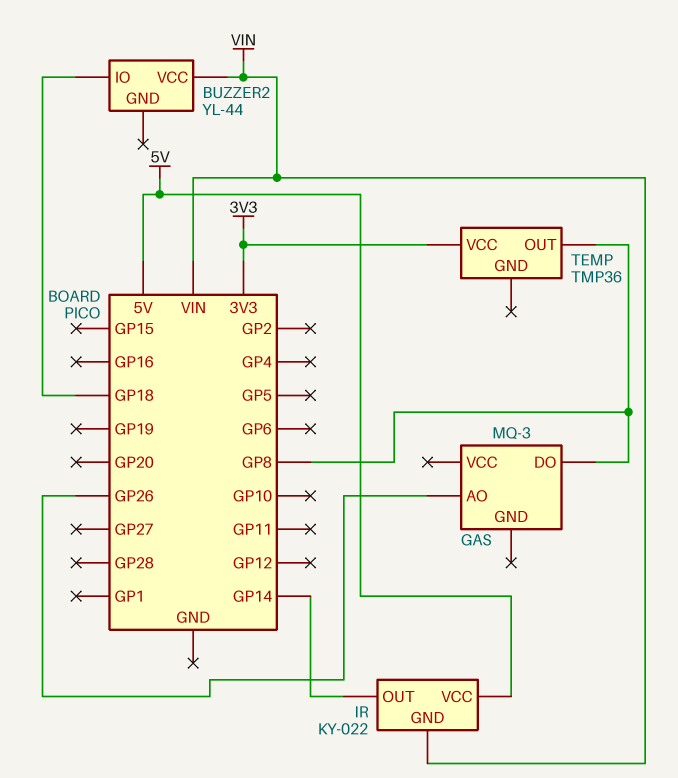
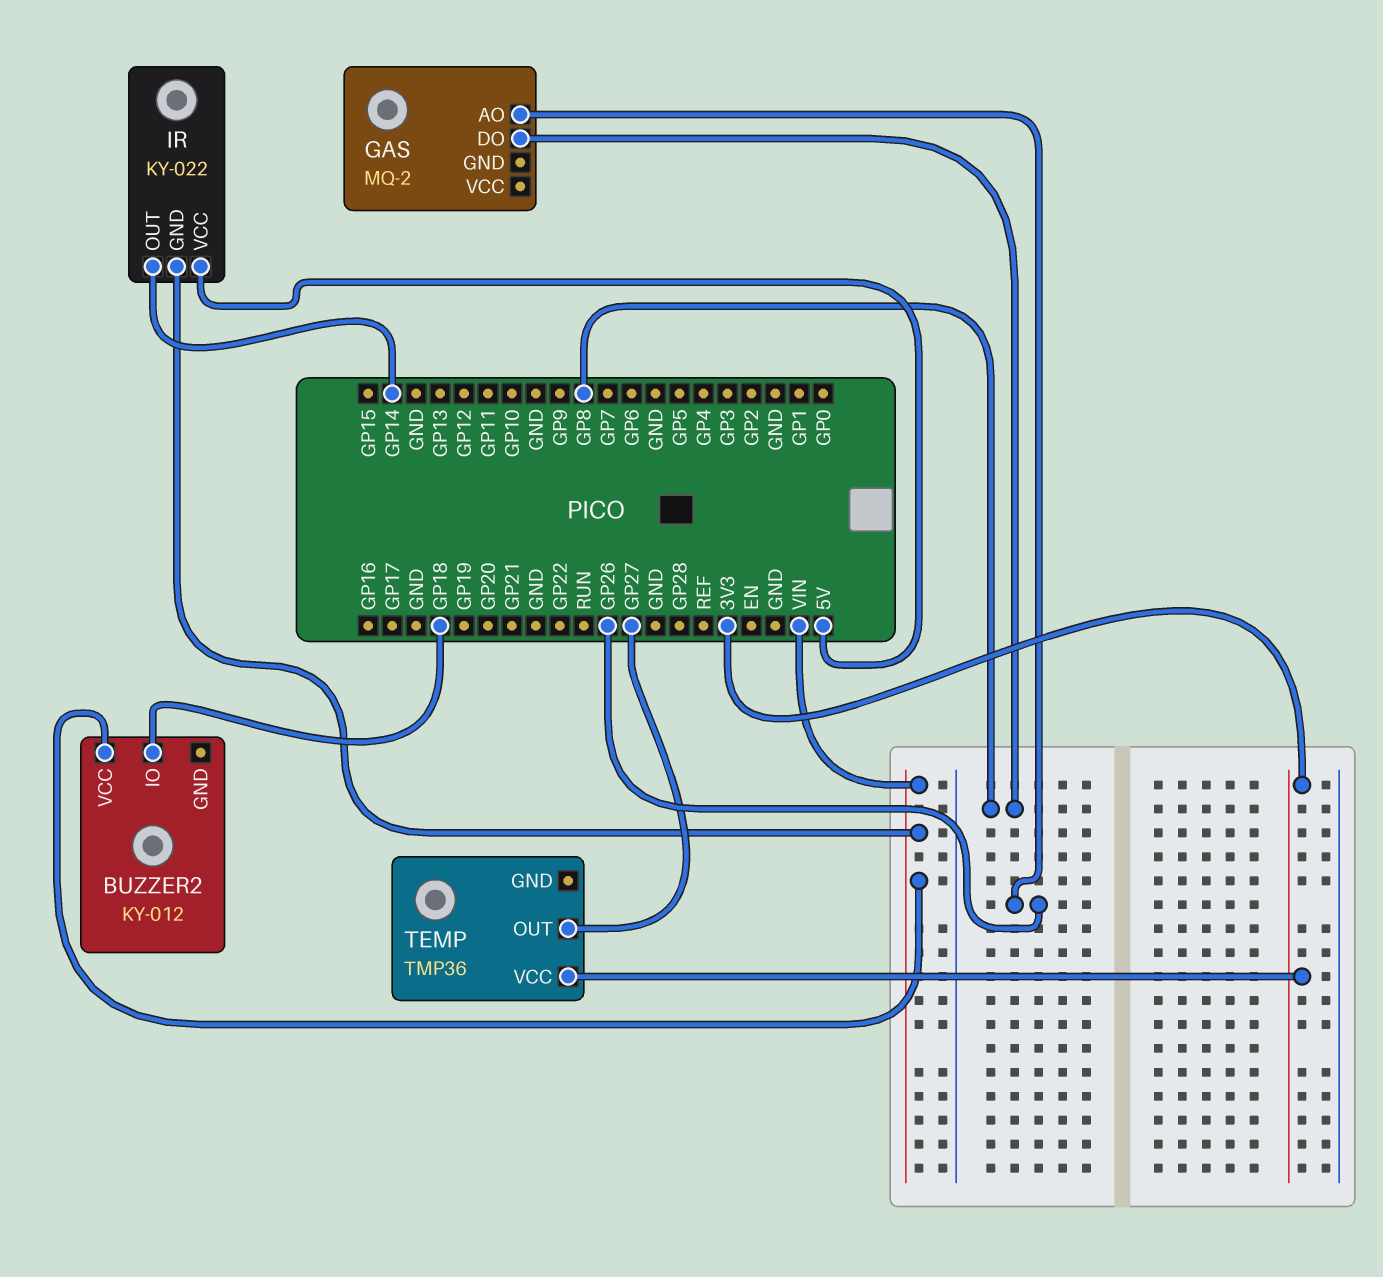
BUZZER2: YL-44 -> KY-012
GAS: MQ-3 -> MQ-2
TEMP pin OUT: GP8 -> GP27

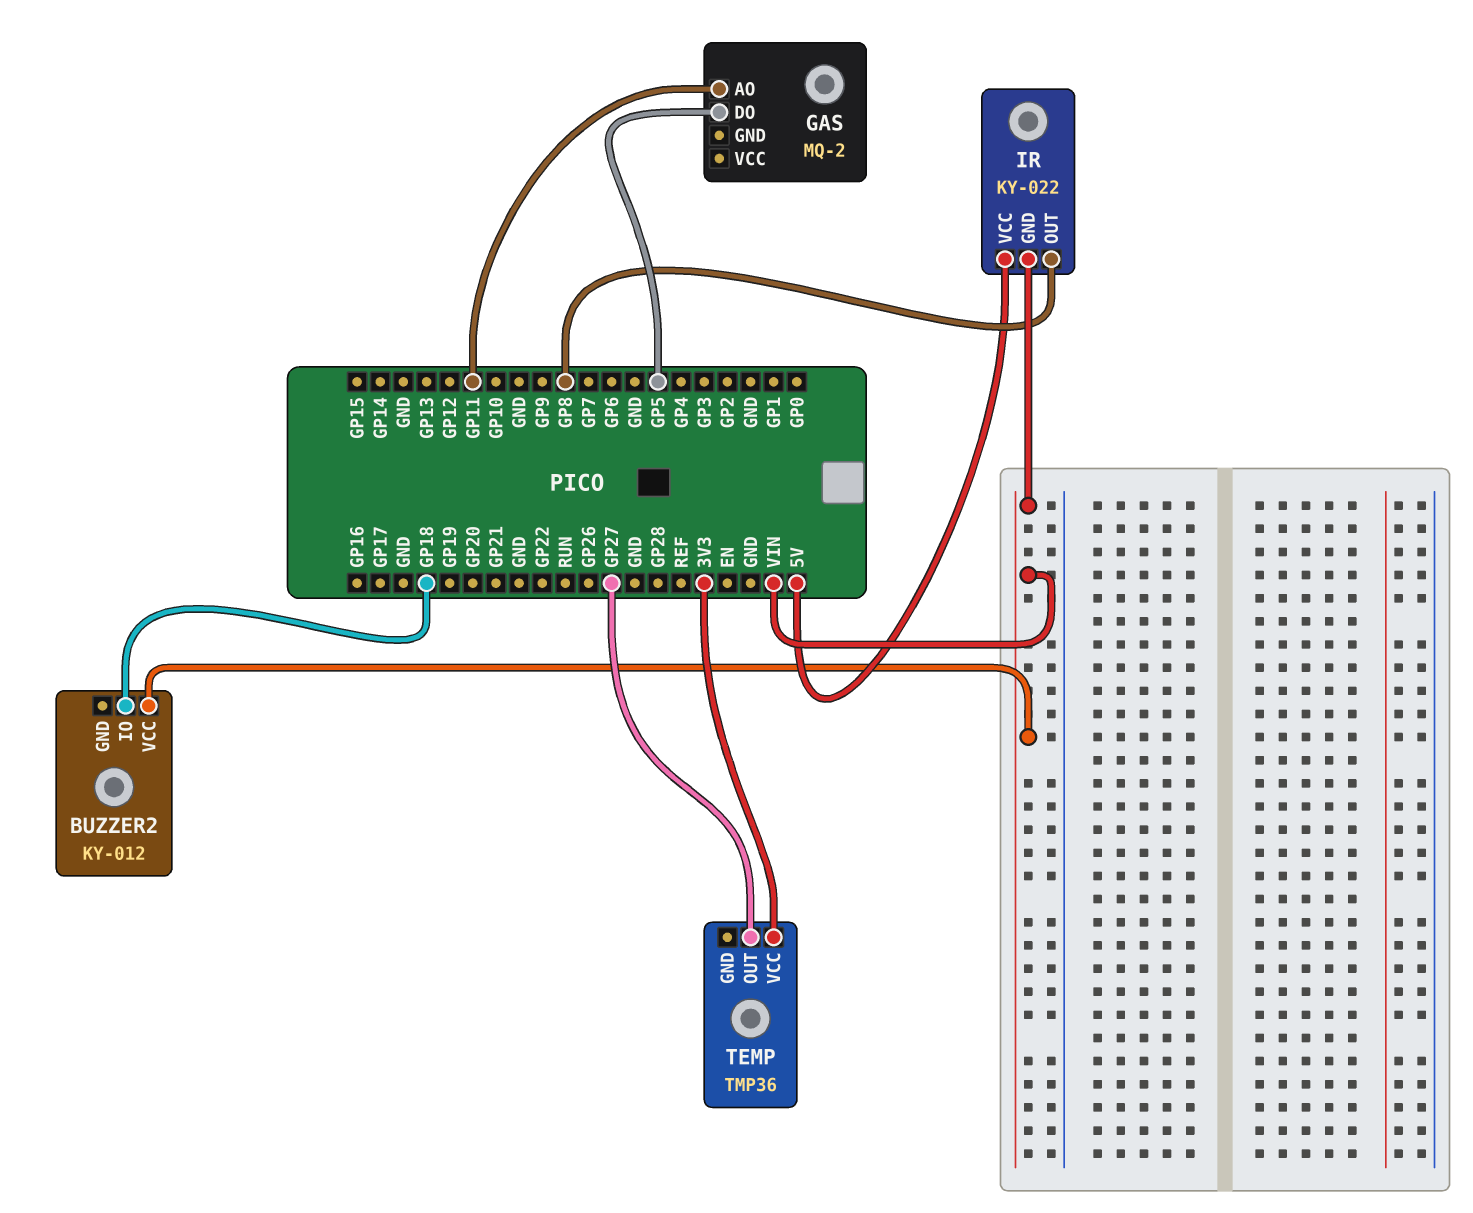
GAS pin AO: GP26 -> GP11
GAS pin DO: GP8 -> GP5
IR pin OUT: GP14 -> GP8

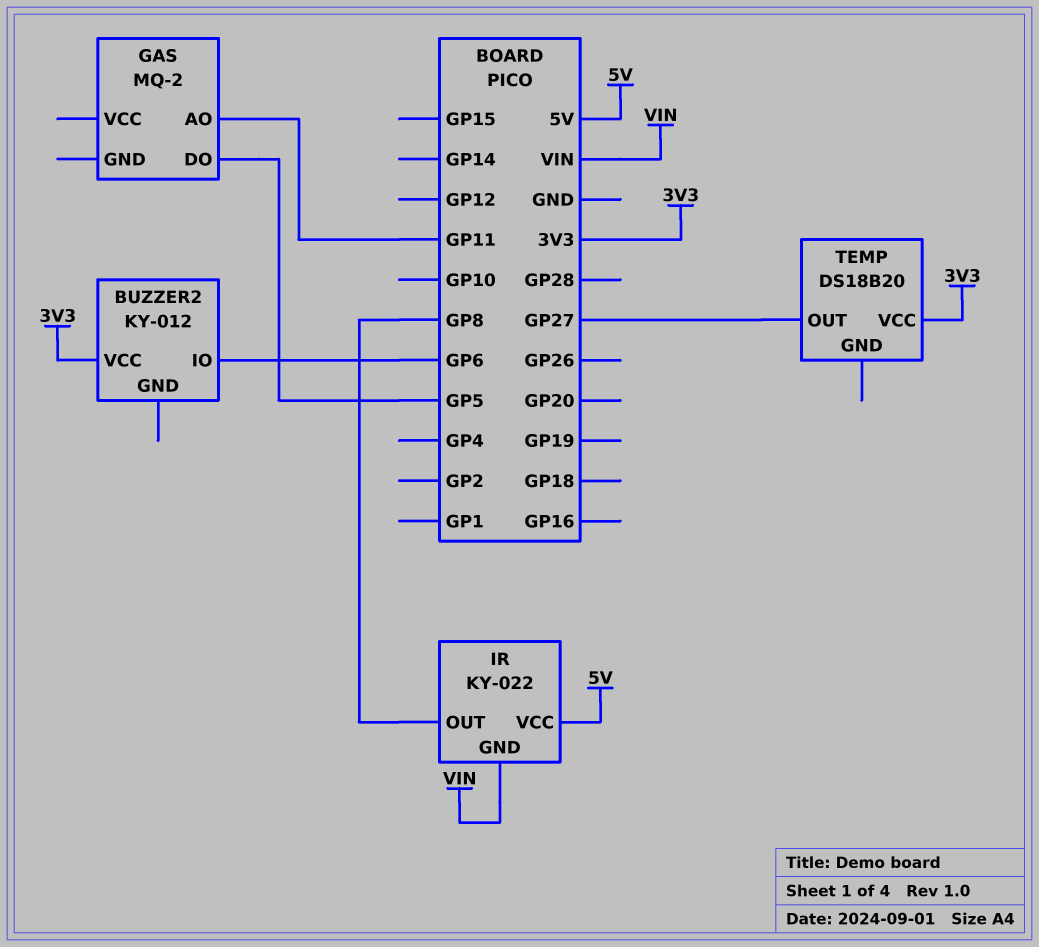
BUZZER2 pin IO: GP18 -> GP6
BUZZER2 pin VCC: VIN -> 3V3
TEMP: TMP36 -> DS18B20

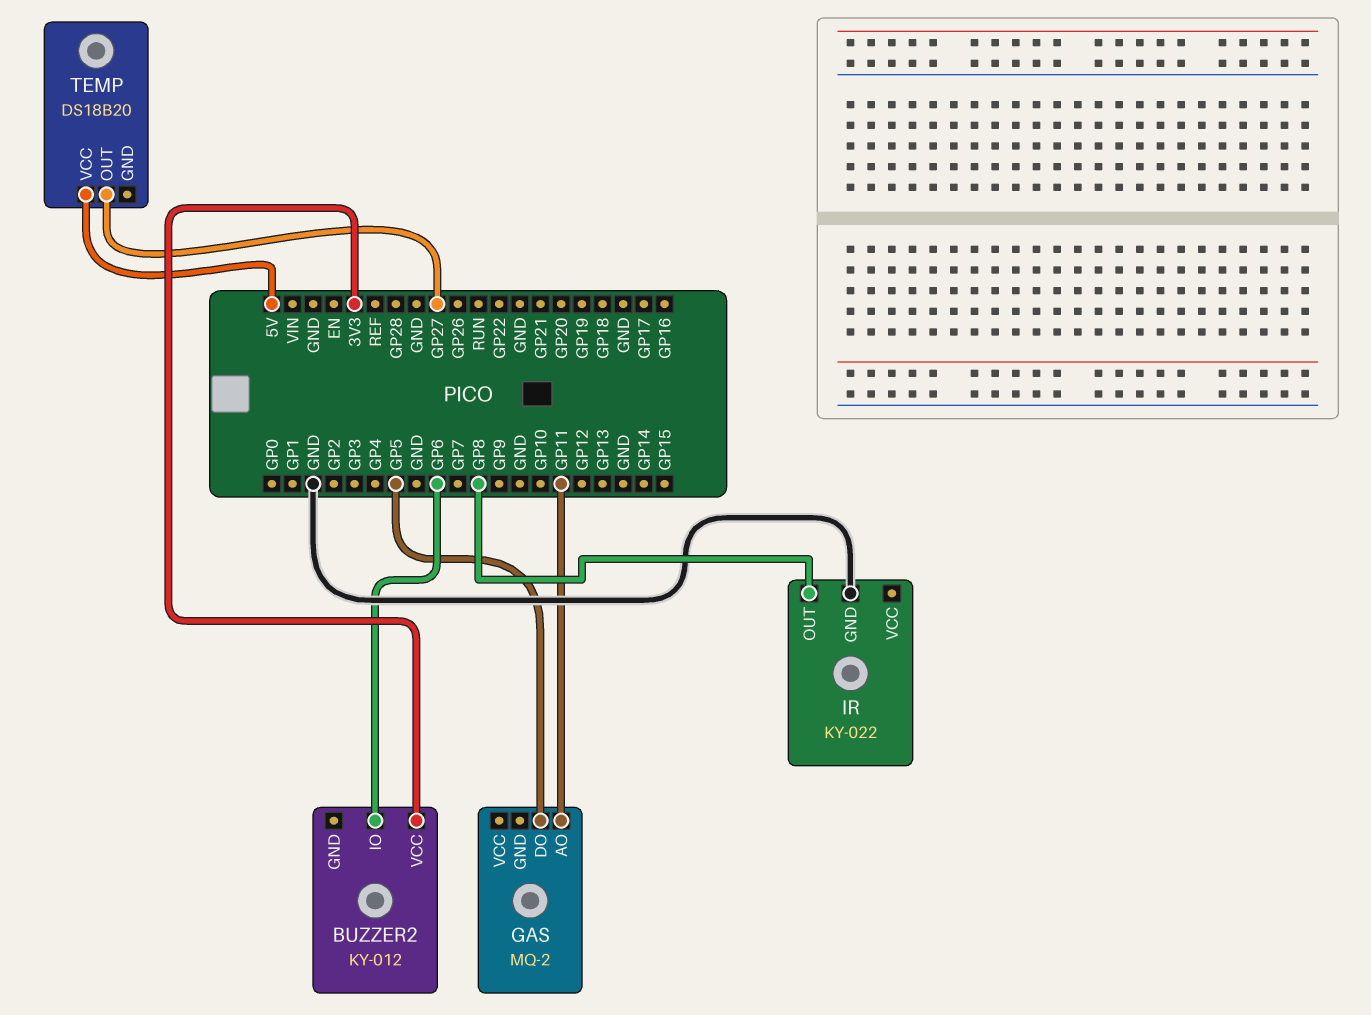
IR pin GND: VIN -> GND
IR pin VCC: 5V -> none
TEMP pin VCC: 3V3 -> 5V

